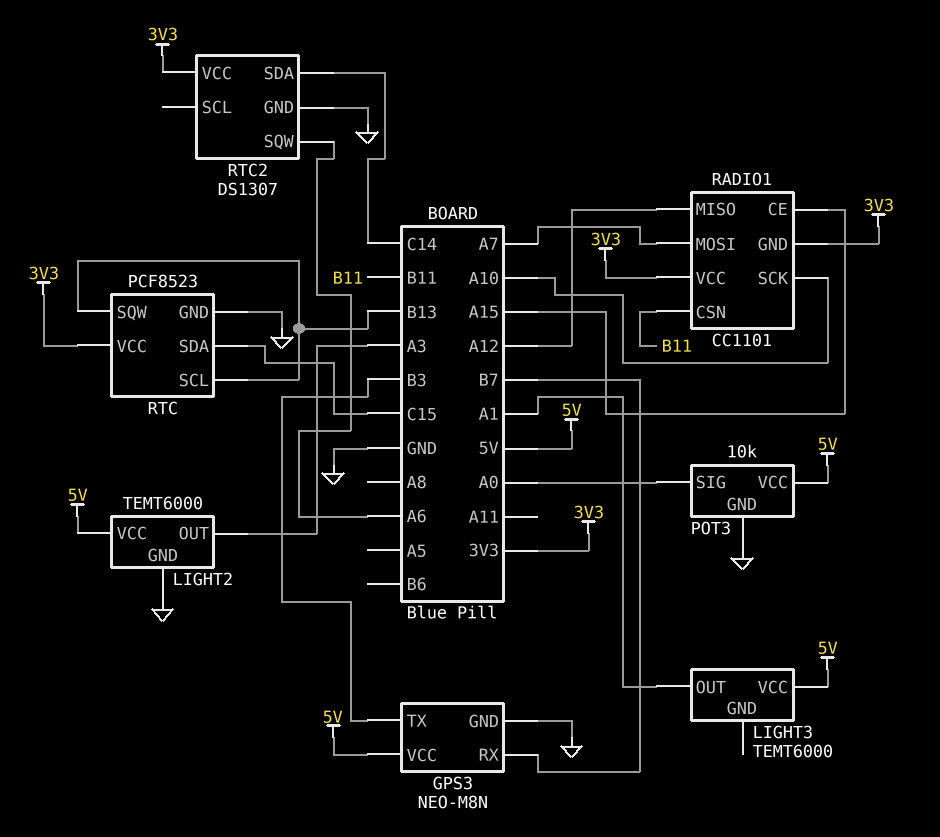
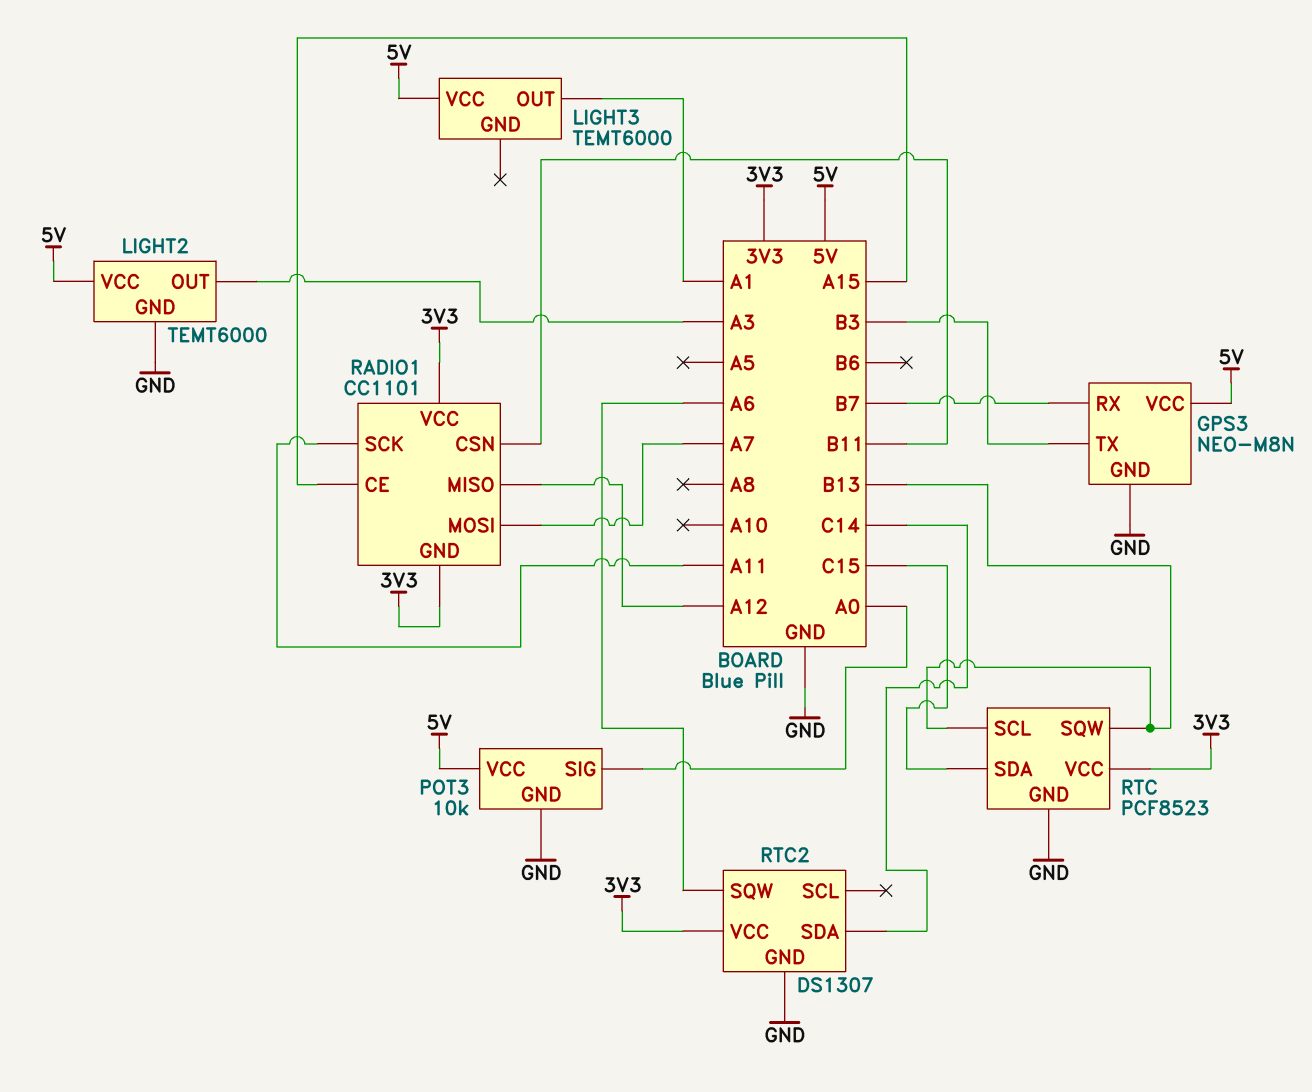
RADIO1 pin SCK: A10 -> A11

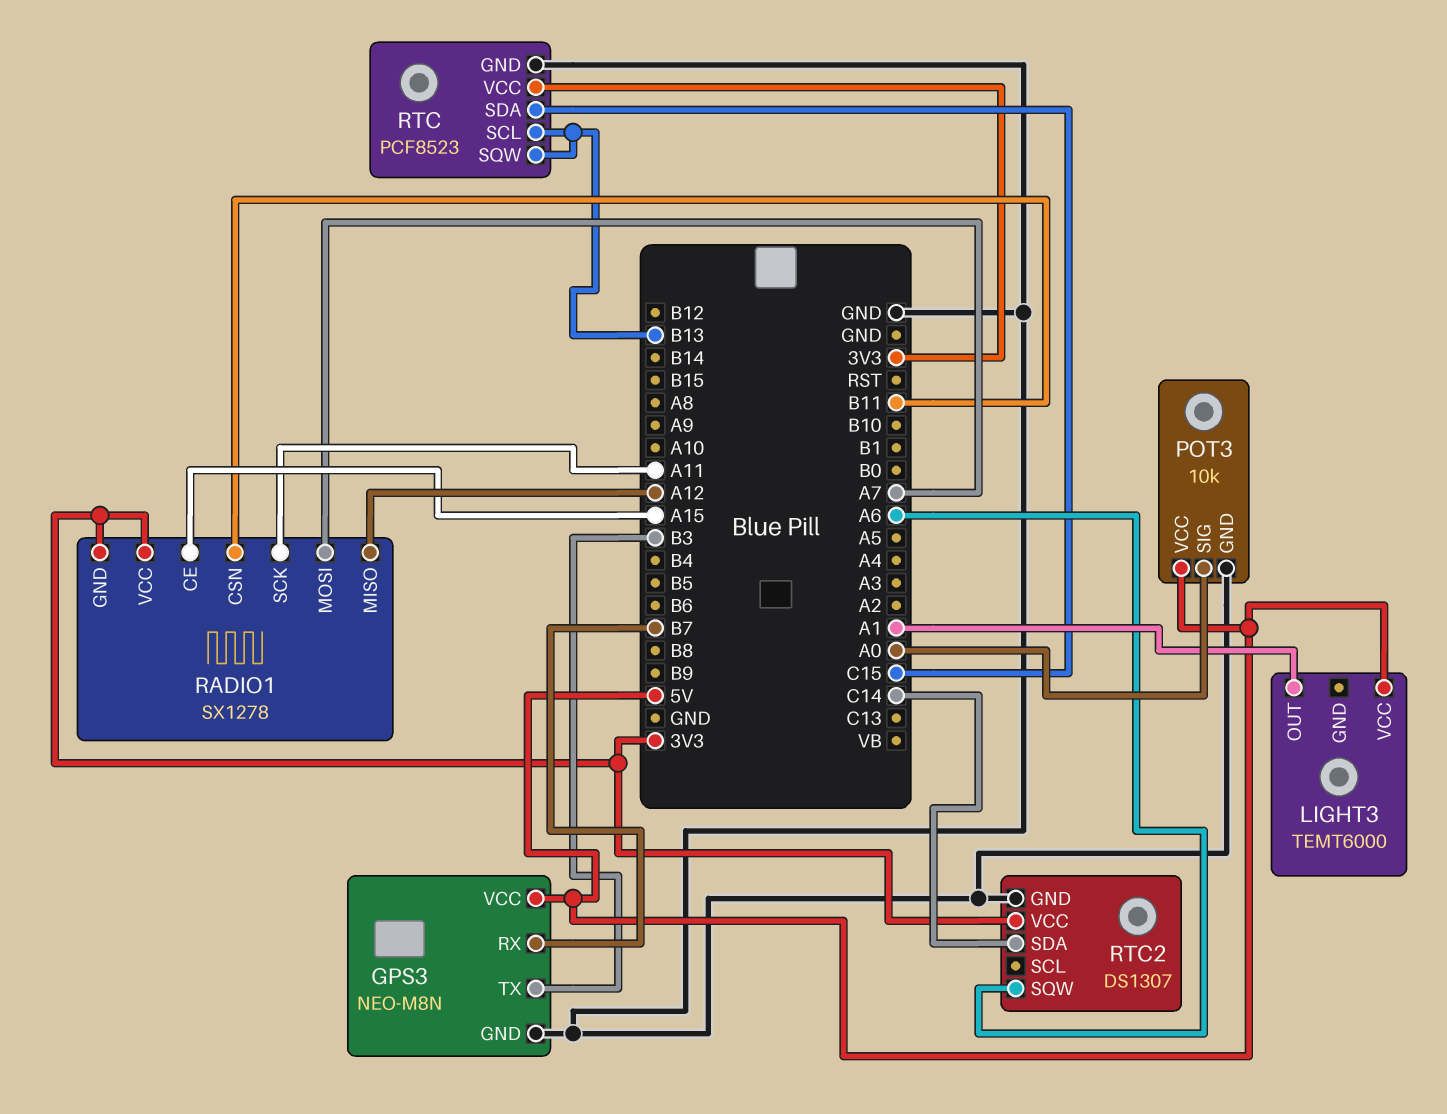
LIGHT2: TEMT6000 -> none
LIGHT2 pin GND: GND -> none
LIGHT2 pin OUT: A3 -> none
LIGHT2 pin VCC: 5V -> none
RADIO1: CC1101 -> SX1278

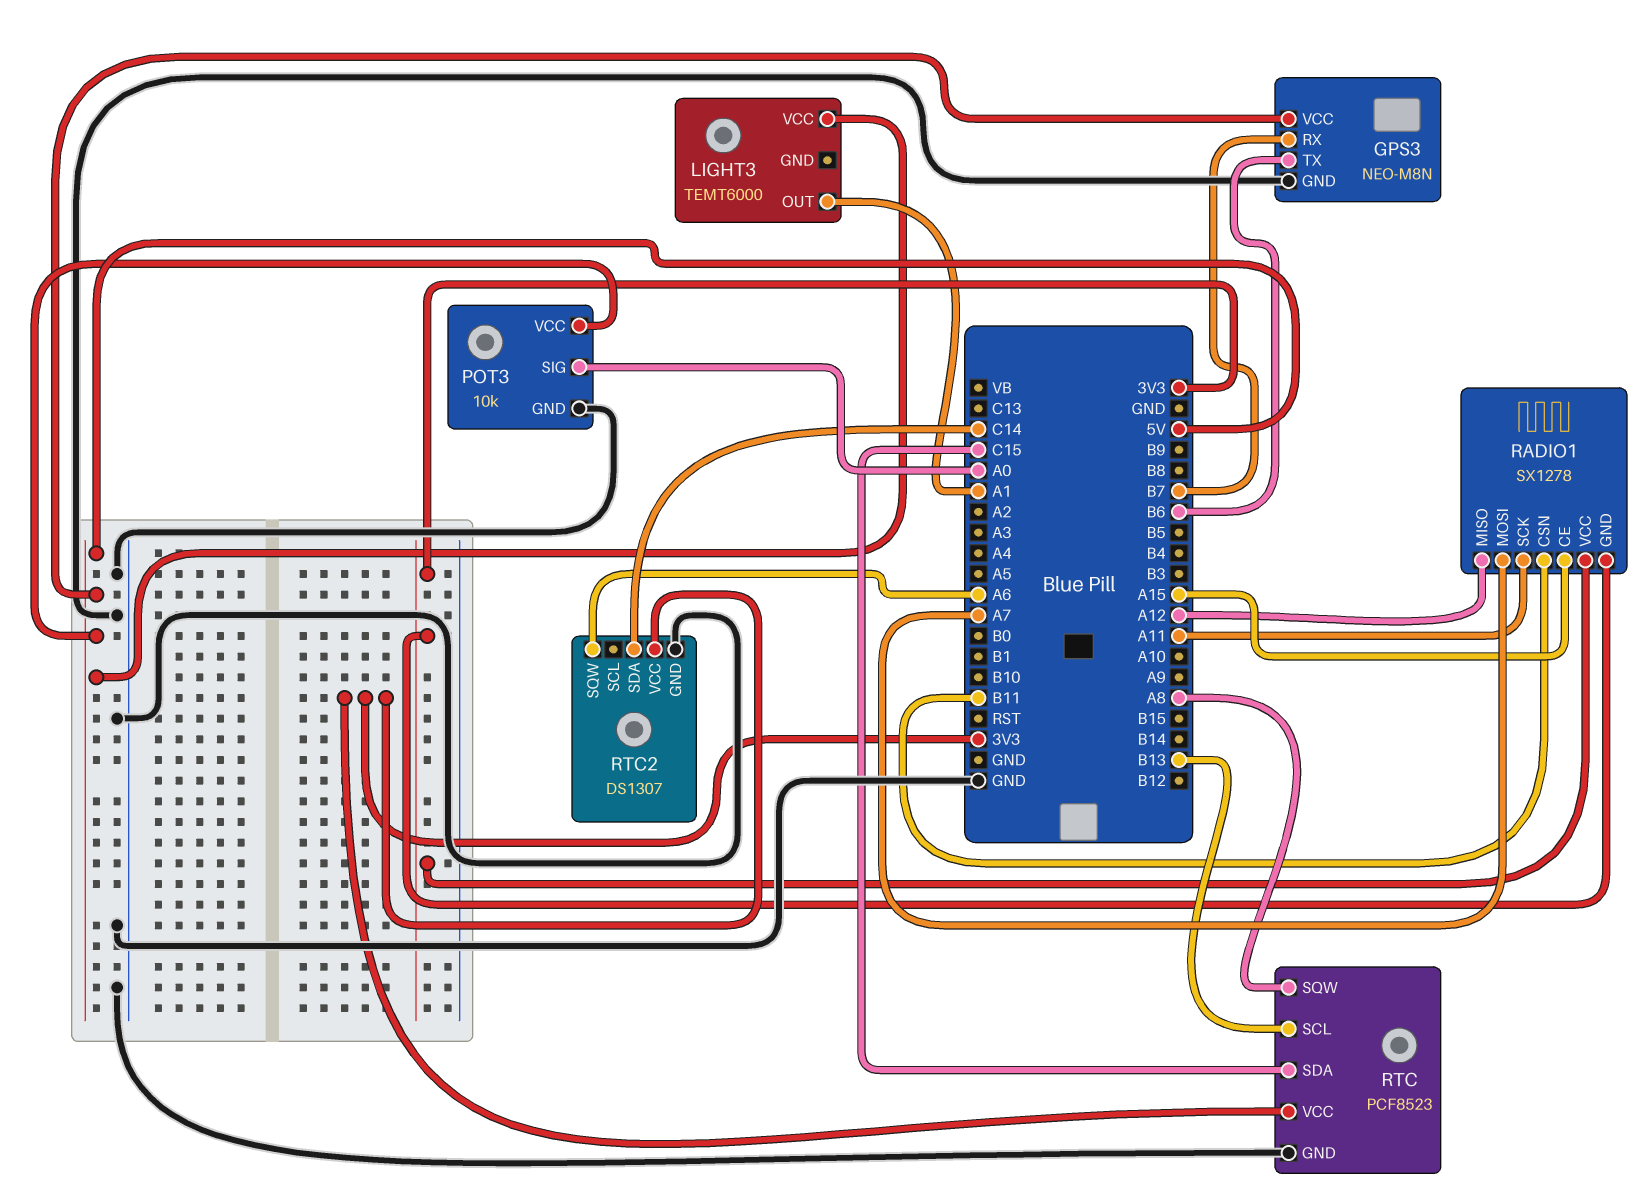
GPS3 pin TX: B3 -> B6
RTC pin SQW: B13 -> A8

